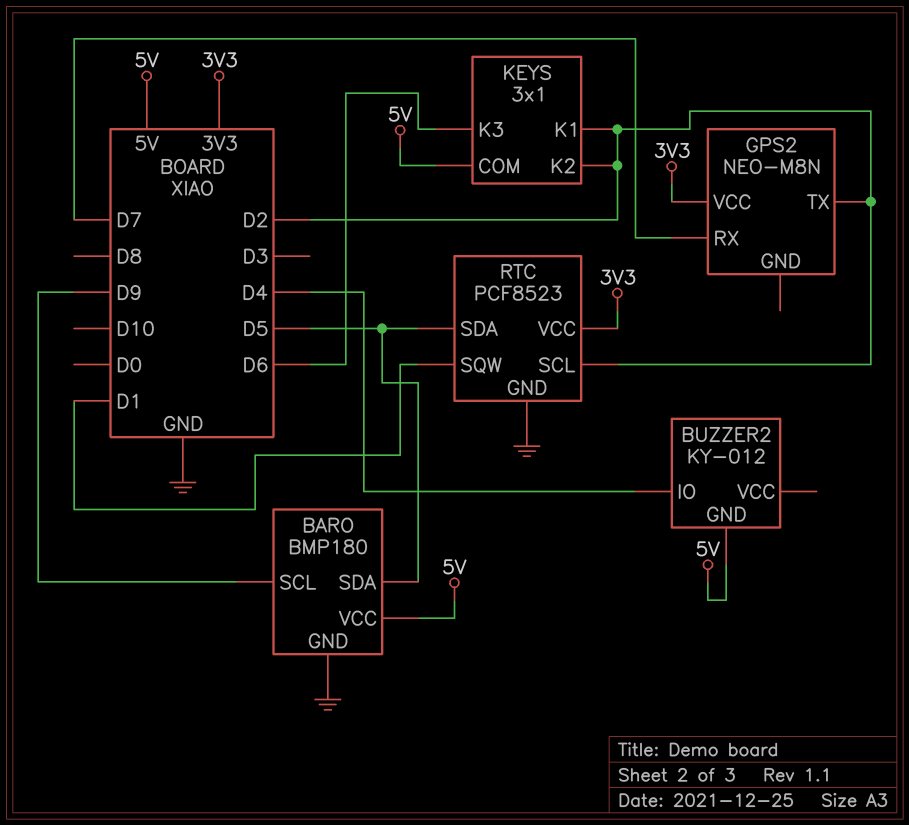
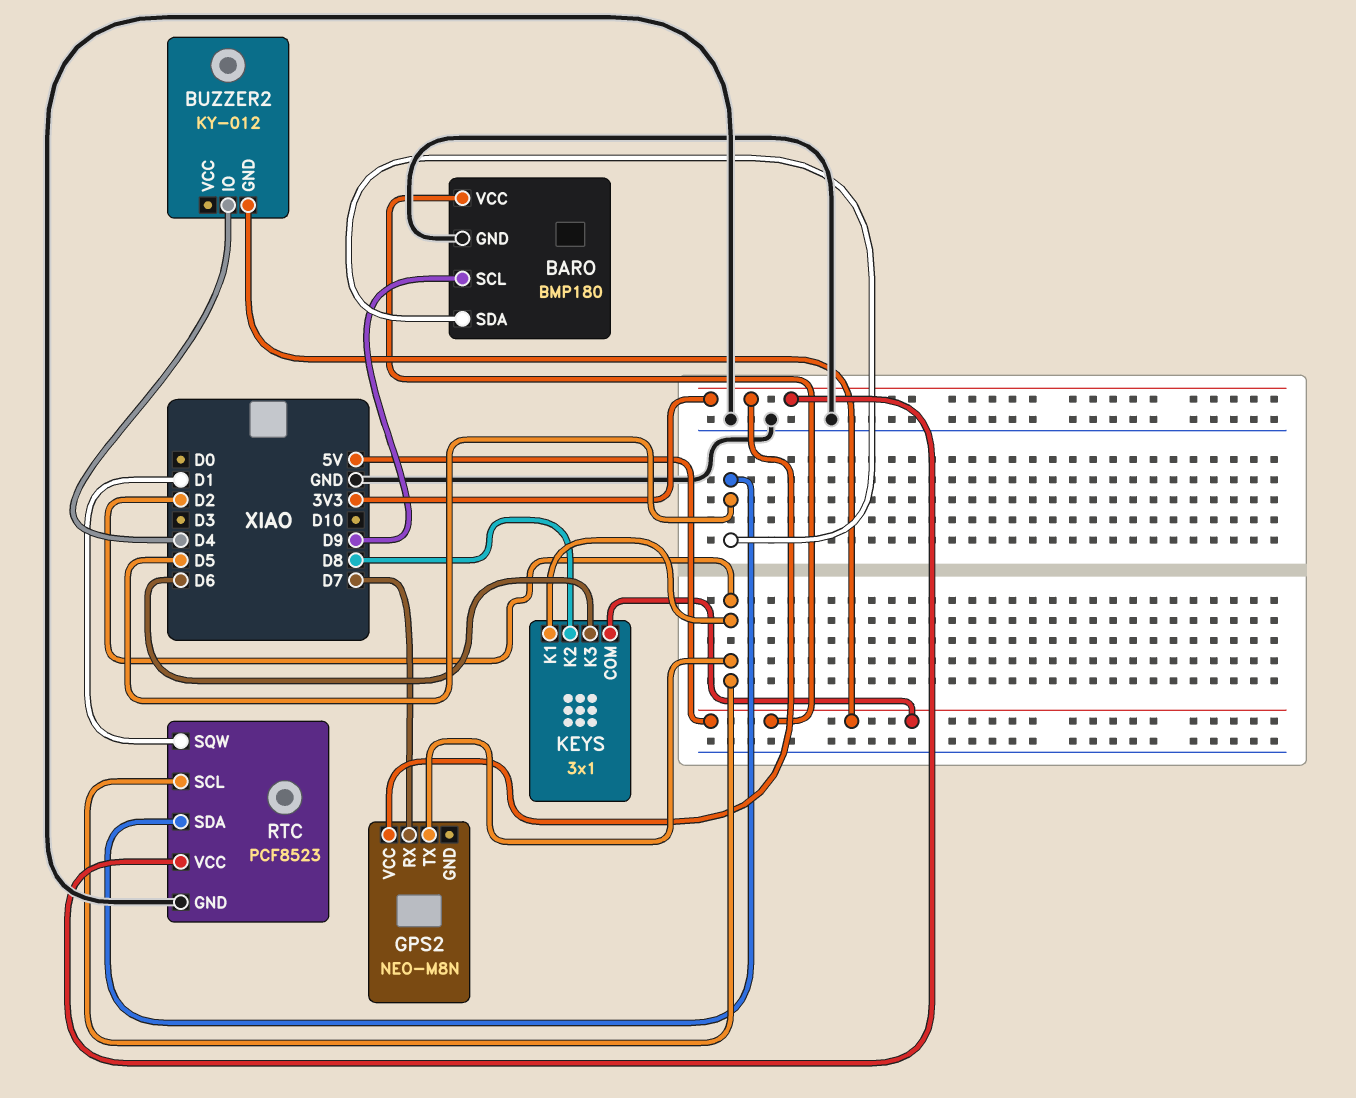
KEYS pin K2: D2 -> D8

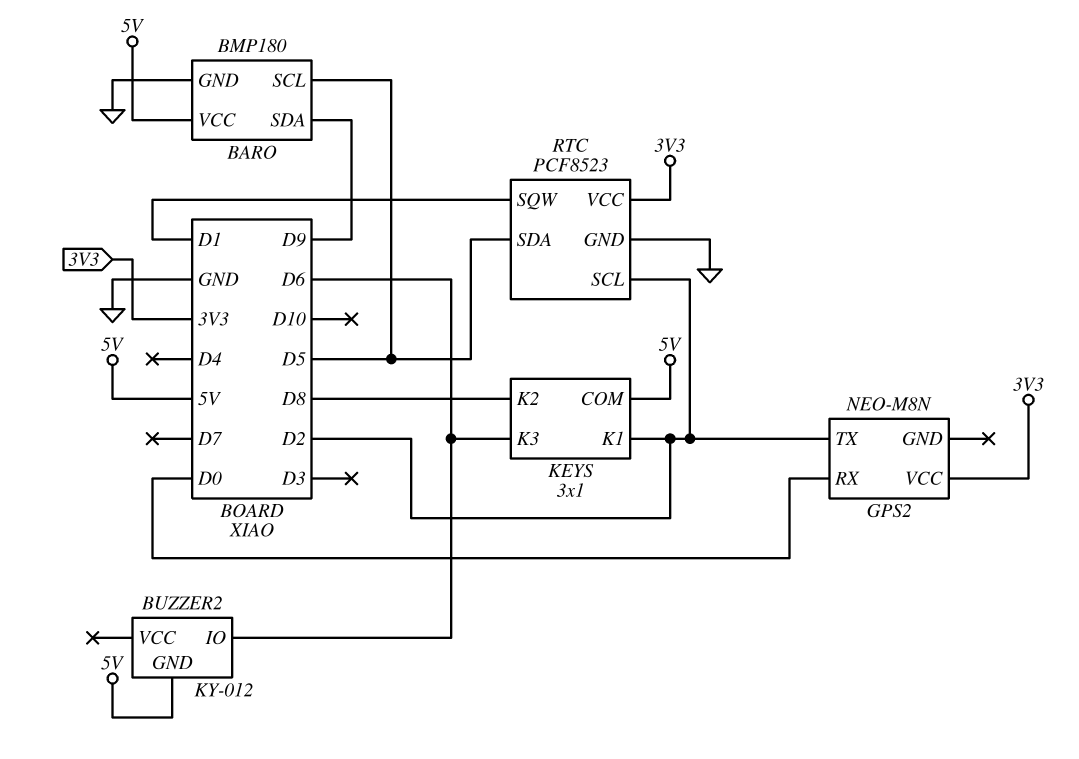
BARO pin SCL: D9 -> D5
BARO pin SDA: D5 -> D9
BUZZER2 pin IO: D4 -> D6
GPS2 pin RX: D7 -> D0

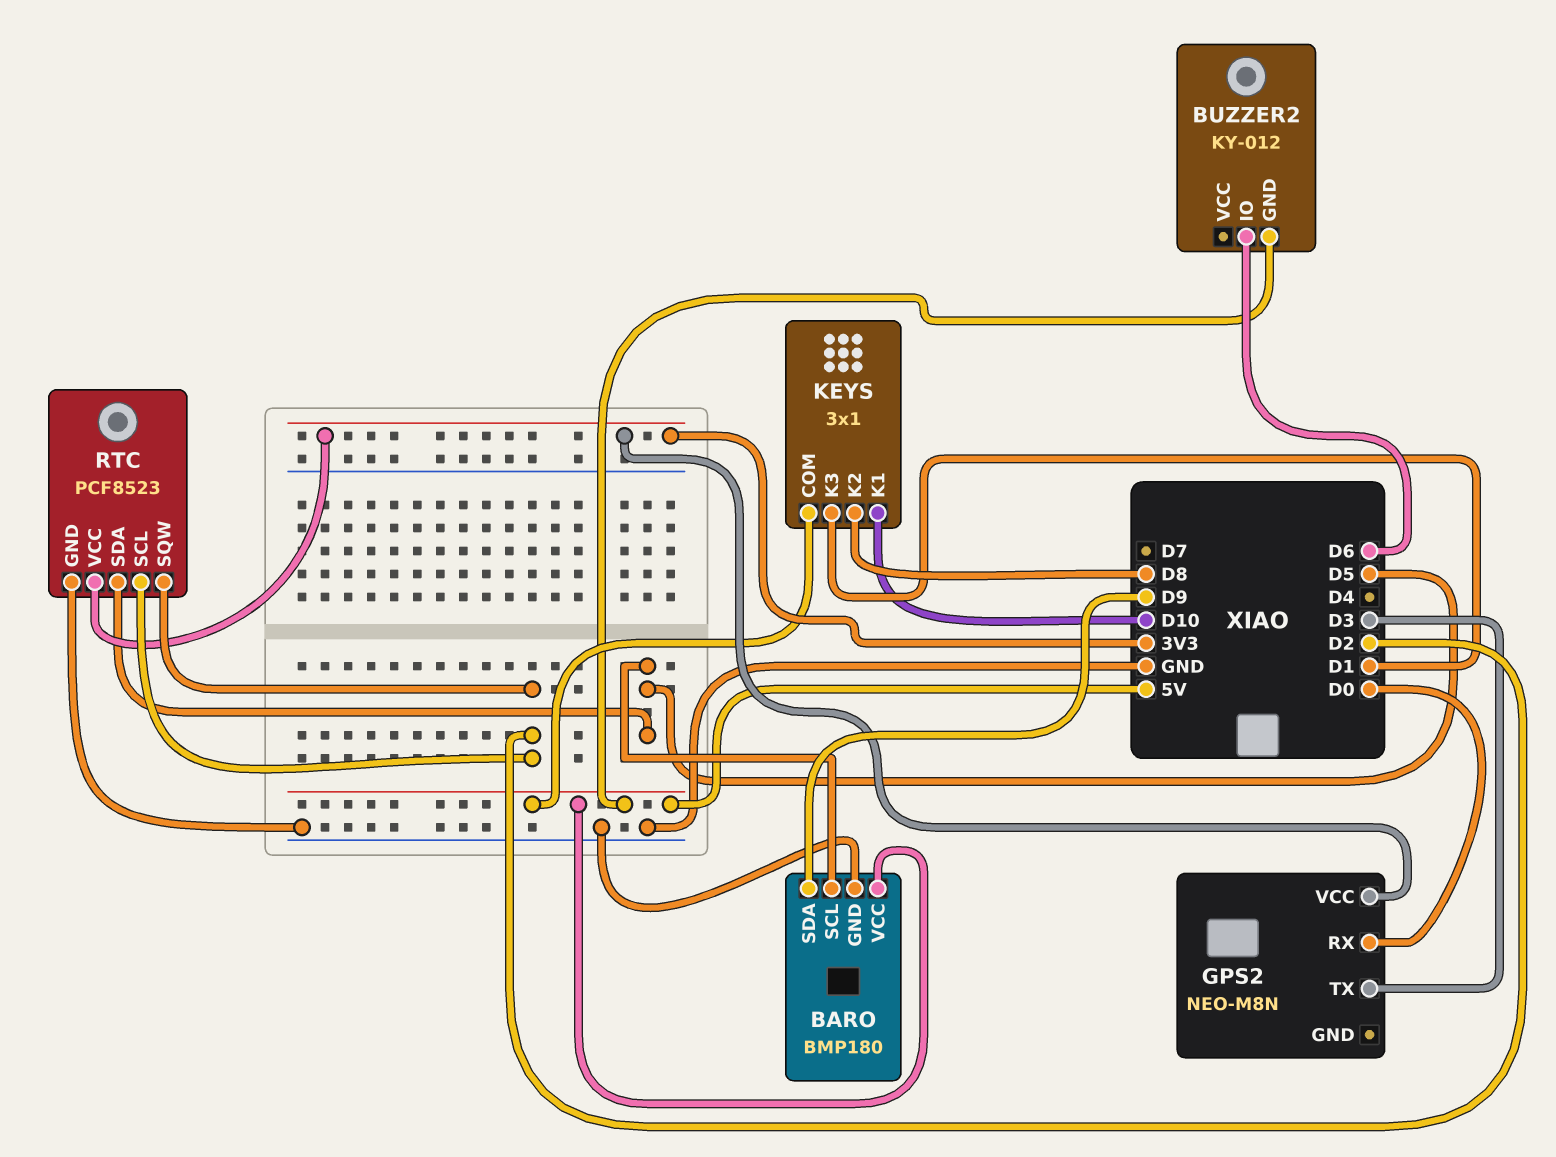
GPS2 pin TX: D2 -> D3
KEYS pin K1: D2 -> D10
KEYS pin K3: D6 -> D1
RTC pin SQW: D1 -> D2

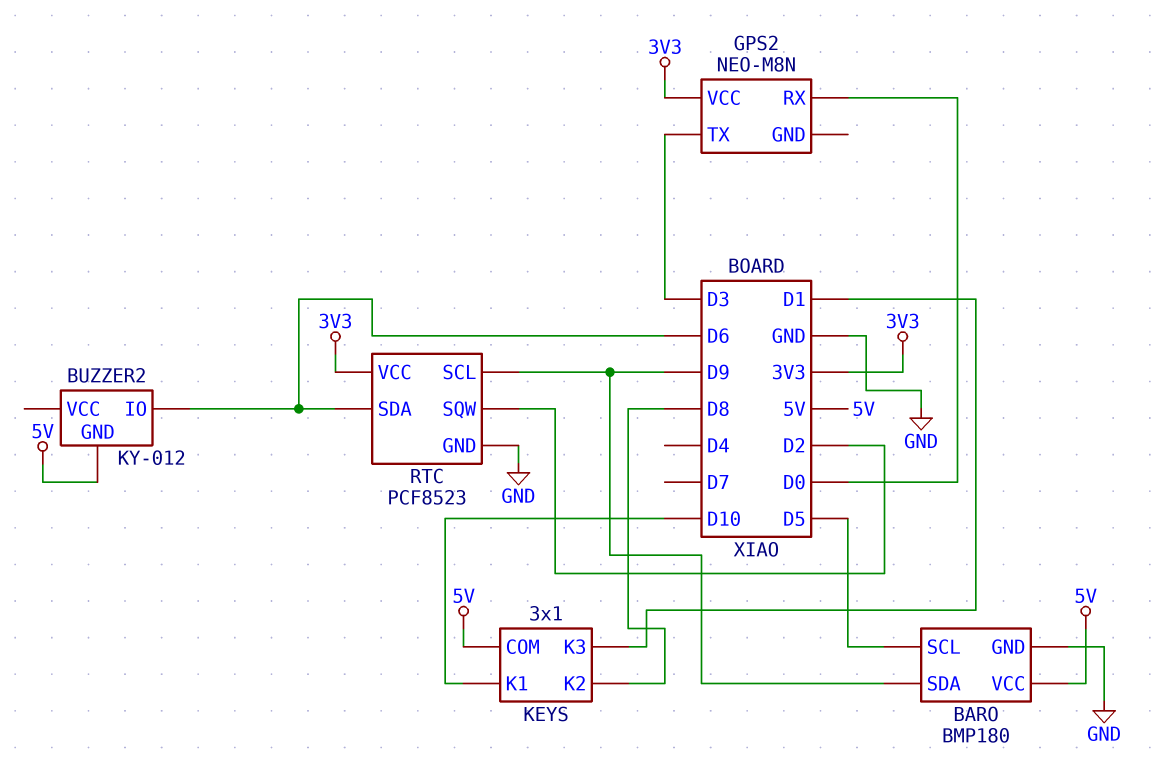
RTC pin SCL: D2 -> D9
RTC pin SDA: D5 -> D6

